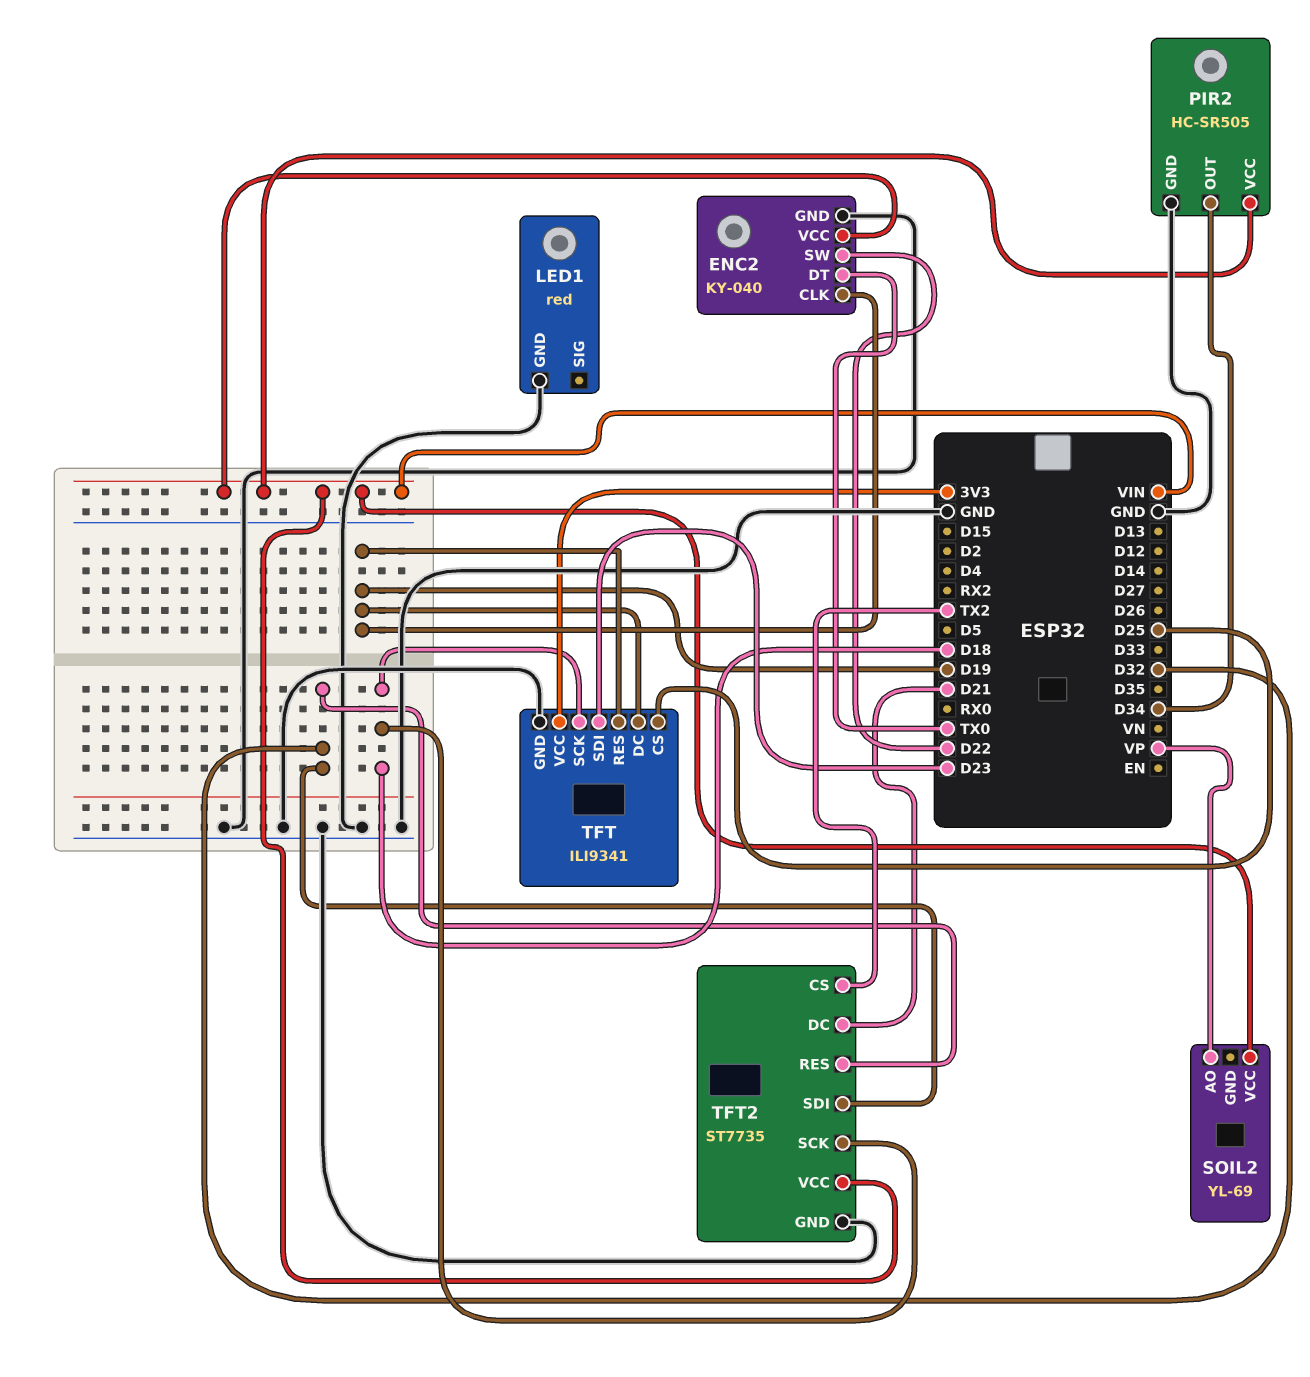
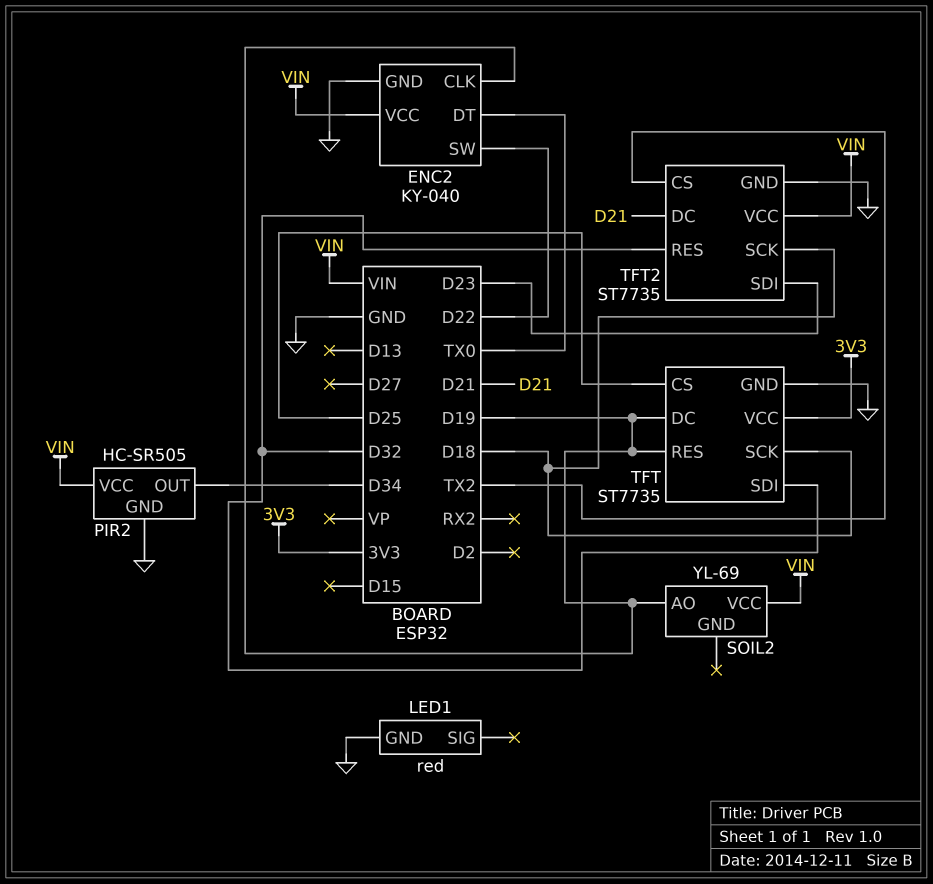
SOIL2 pin AO: VP -> D19
TFT: ILI9341 -> ST7735
TFT pin SDI: D23 -> D32
TFT2 pin SDI: D32 -> D23

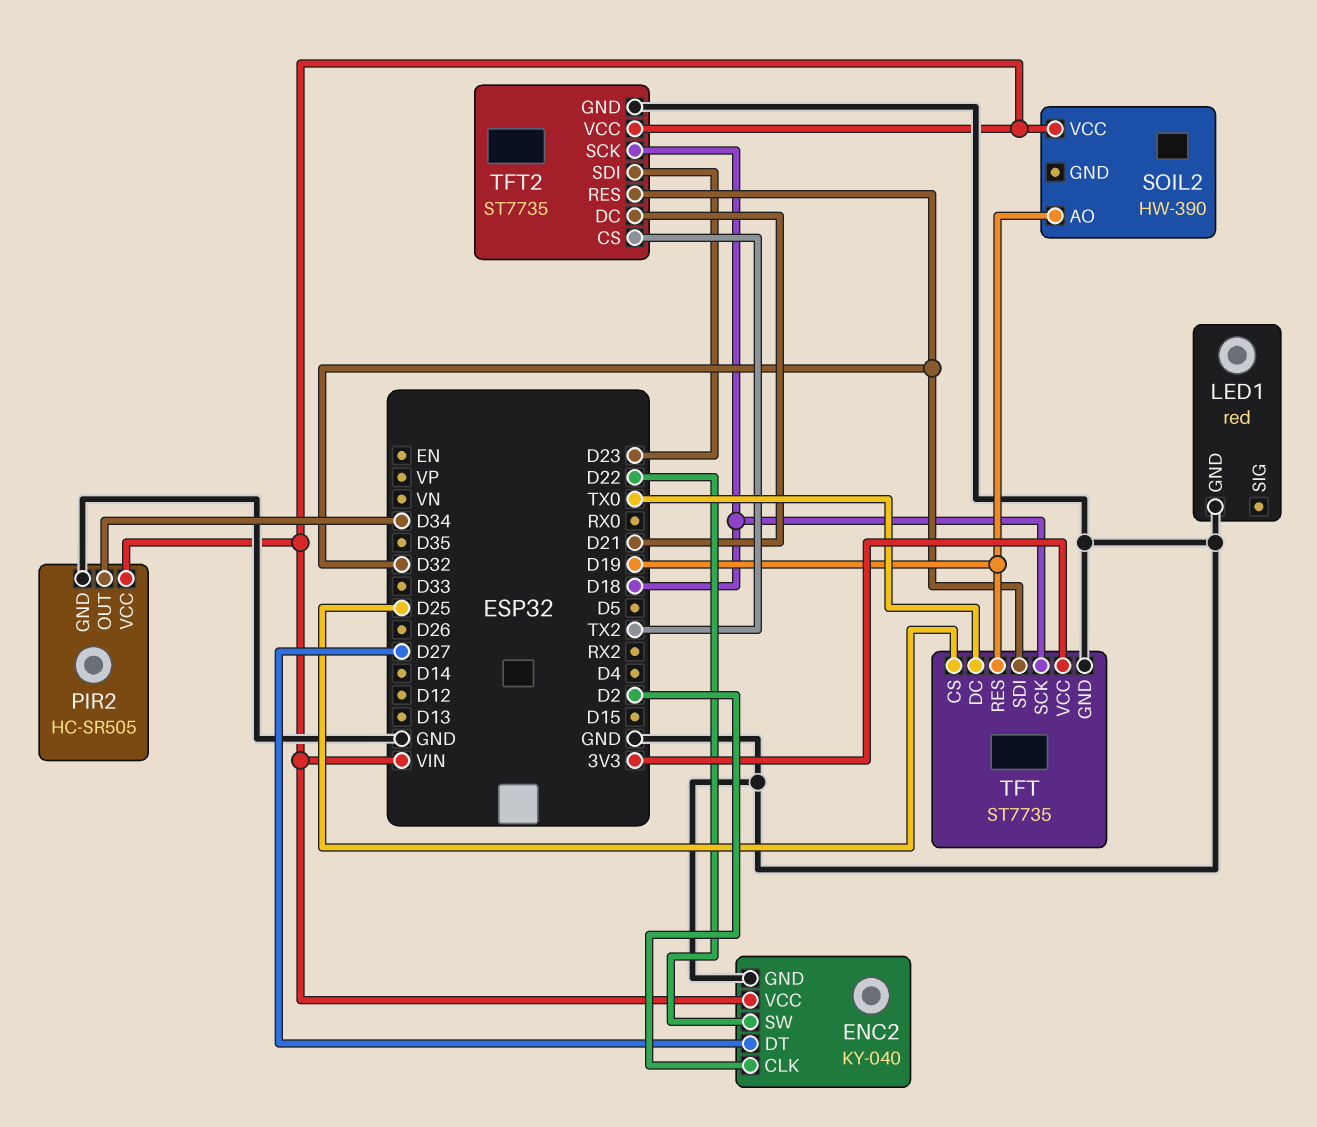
ENC2 pin CLK: D19 -> D2
ENC2 pin DT: TX0 -> D27
SOIL2: YL-69 -> HW-390
TFT pin DC: D19 -> TX0

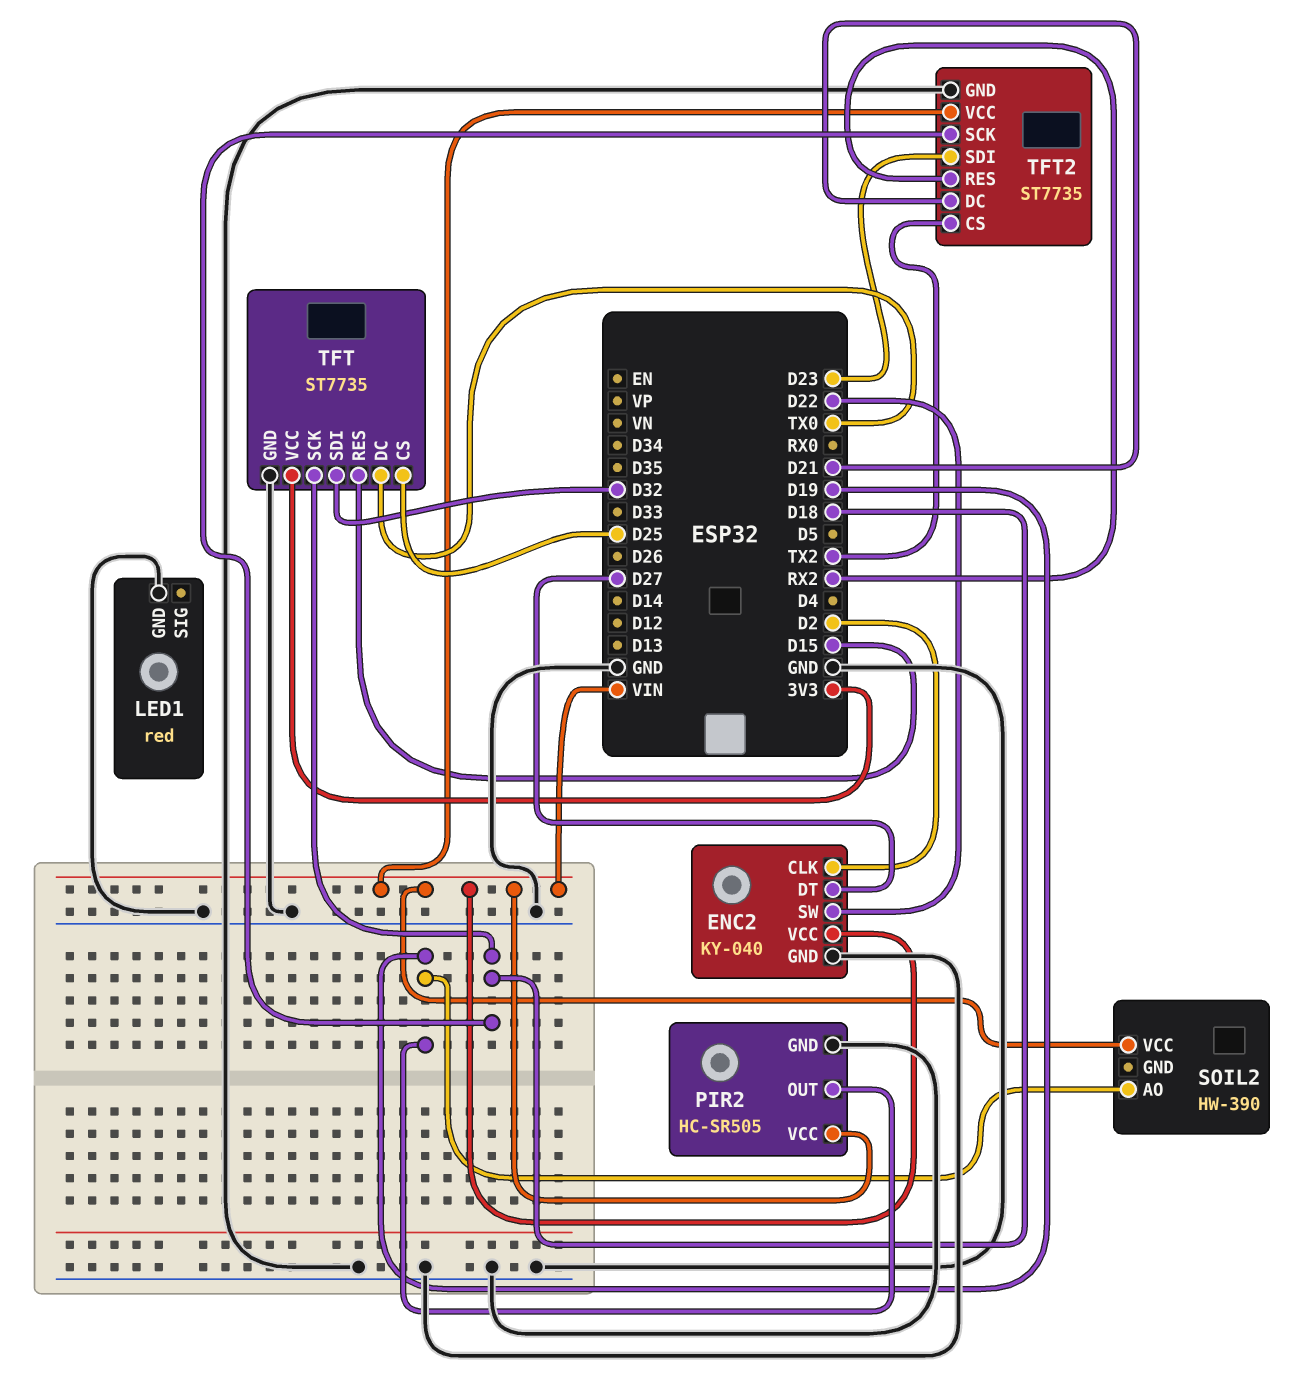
PIR2 pin OUT: D34 -> D19
TFT pin RES: D19 -> D15
TFT2 pin RES: D32 -> RX2

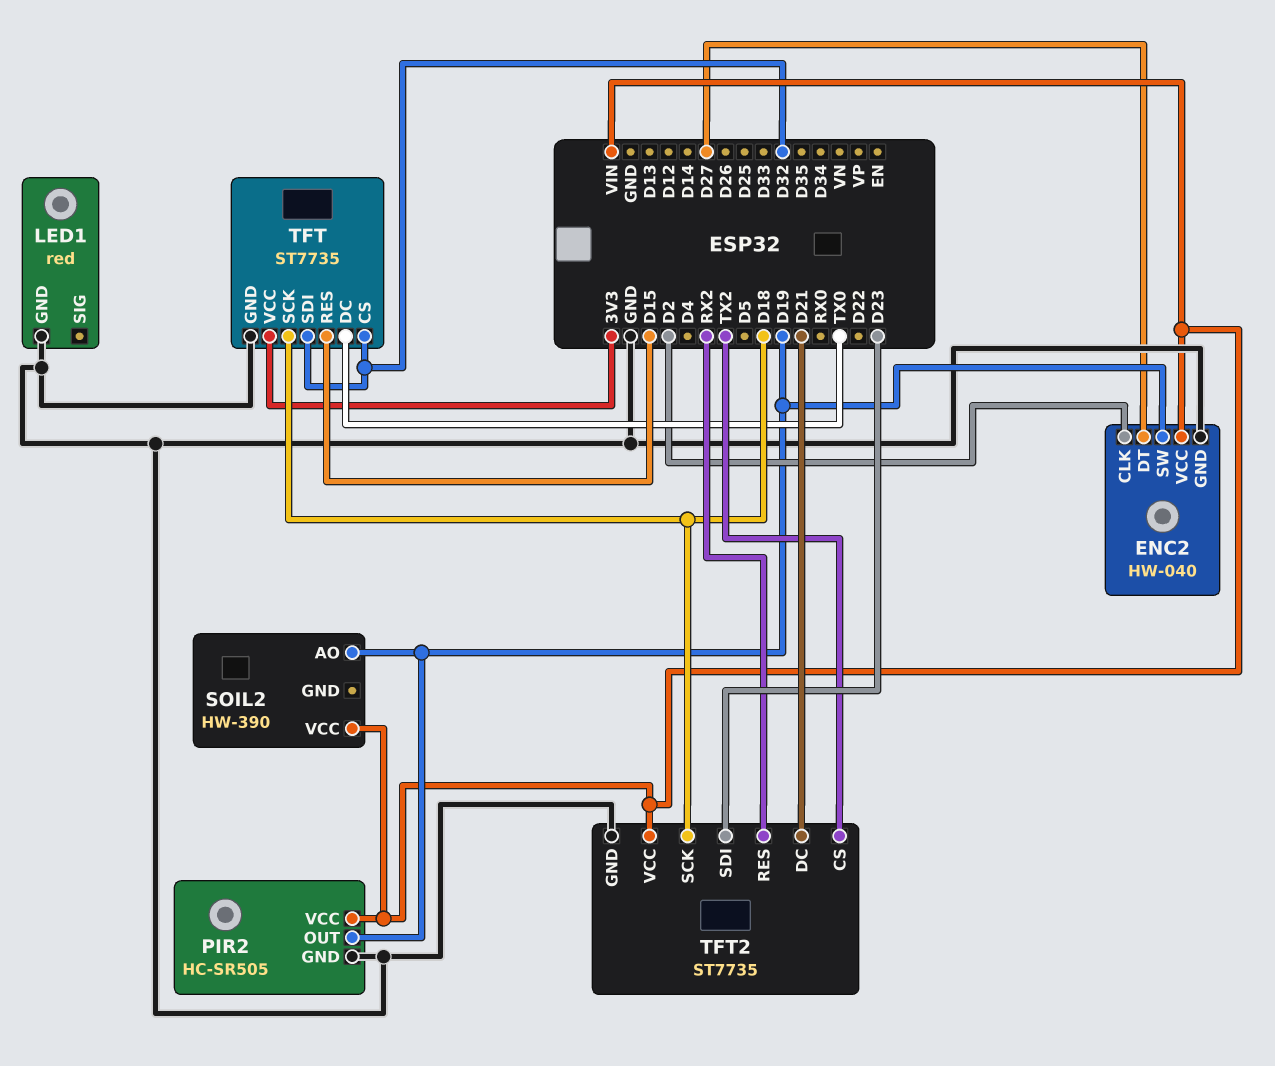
ENC2: KY-040 -> HW-040
ENC2 pin SW: D22 -> D19
TFT pin CS: D25 -> D32

